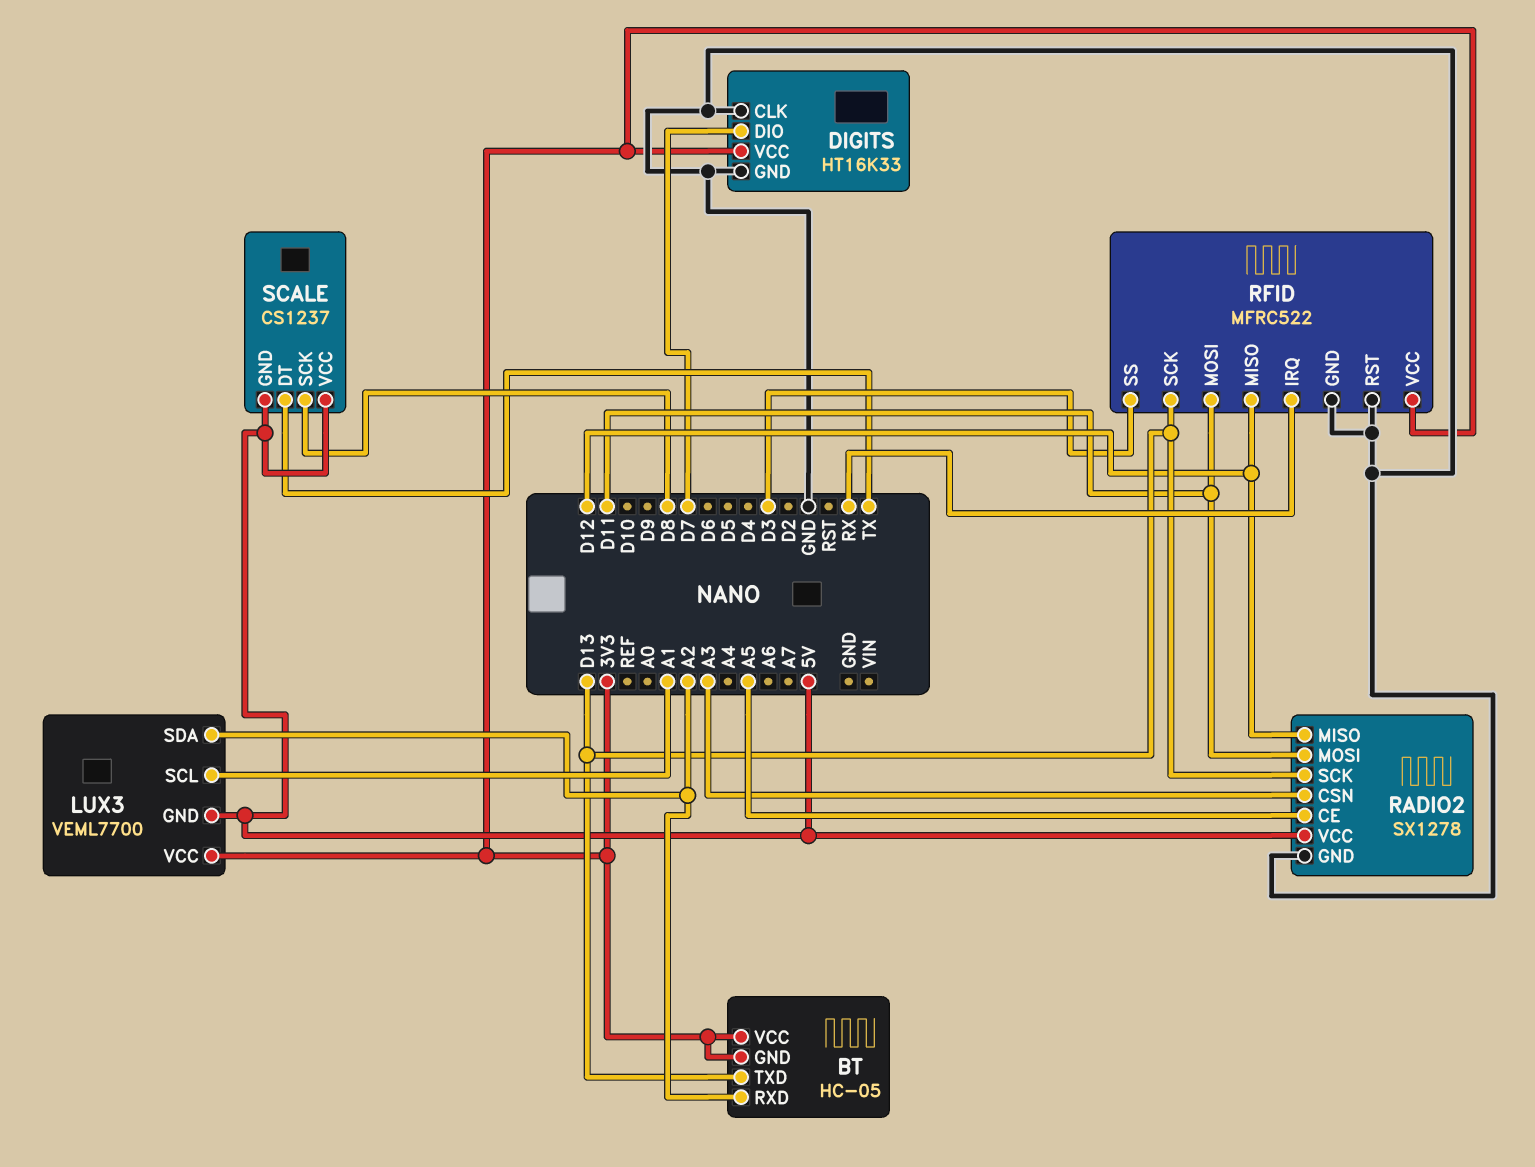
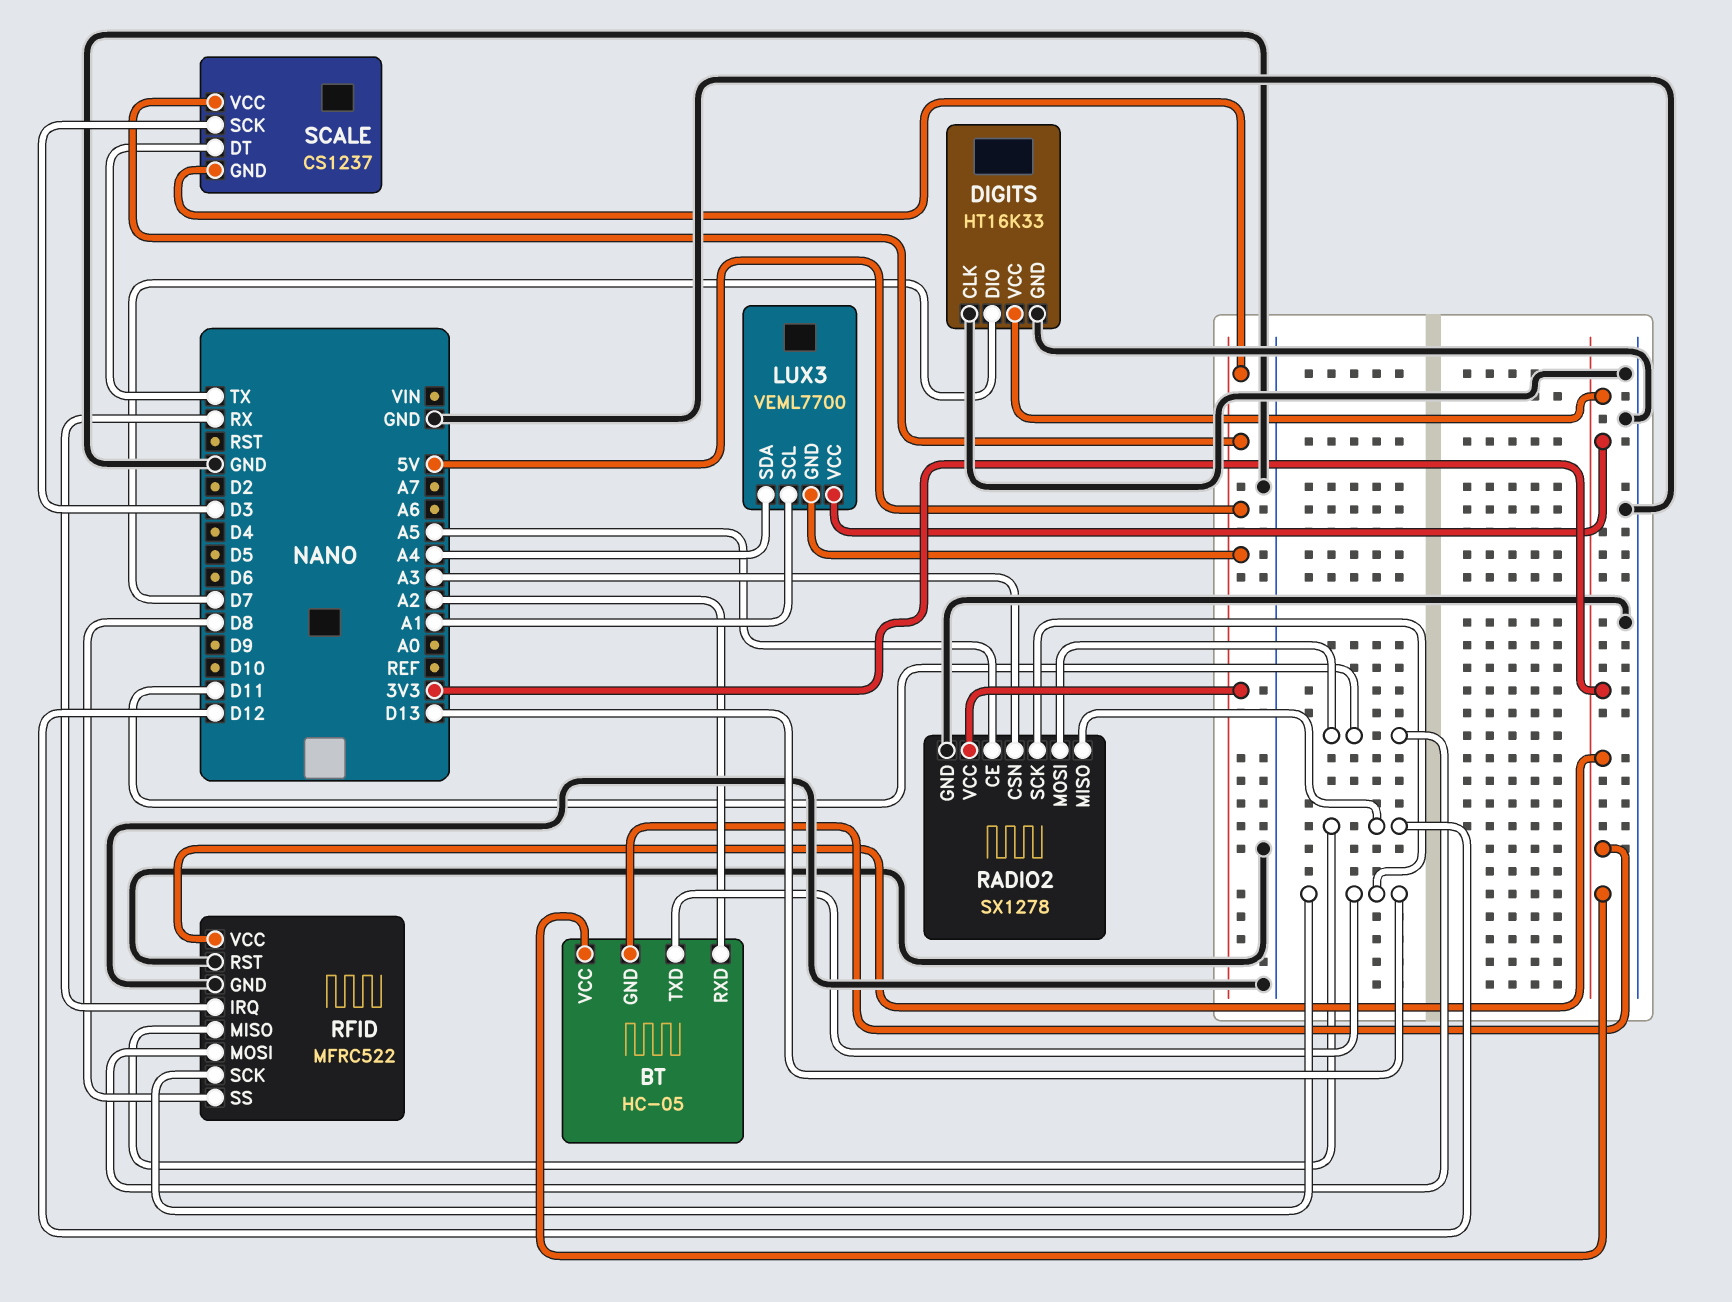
LUX3 pin SDA: A2 -> A4
RFID pin SS: D3 -> D8
SCALE pin SCK: D8 -> D3

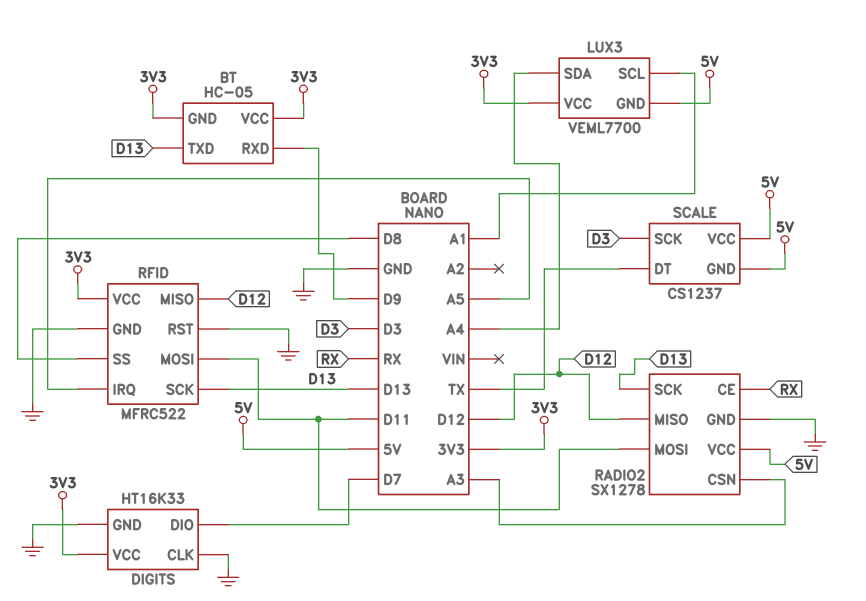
BT pin RXD: A2 -> D9
RADIO2 pin CE: A5 -> RX
RFID pin IRQ: RX -> A5

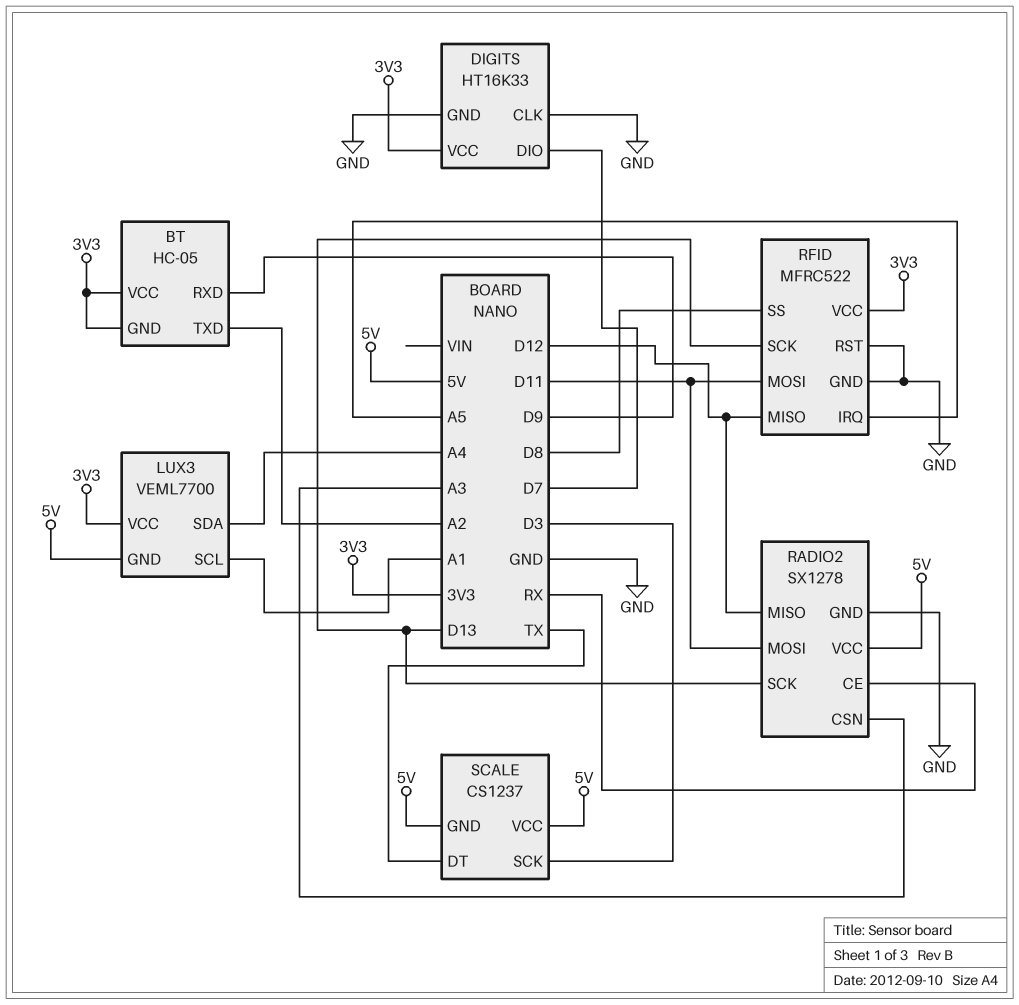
BT pin TXD: D13 -> A2

